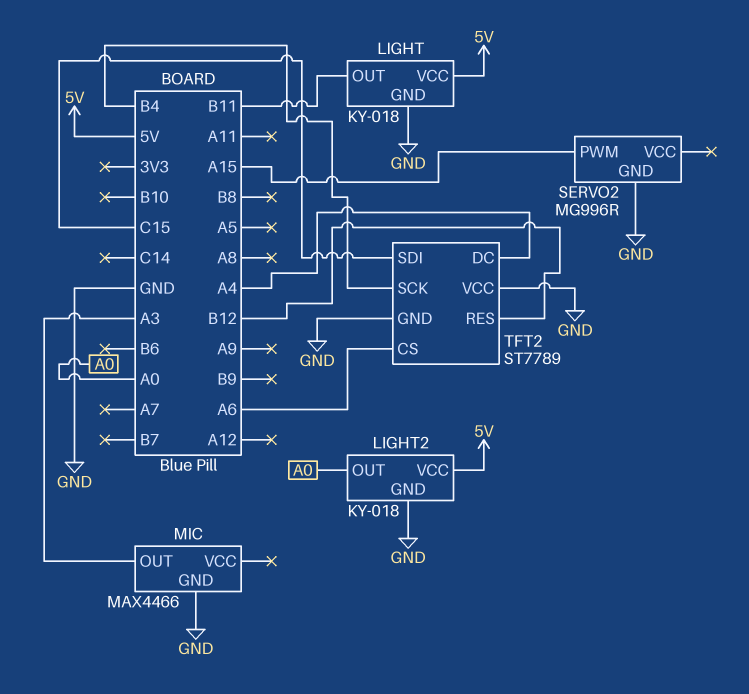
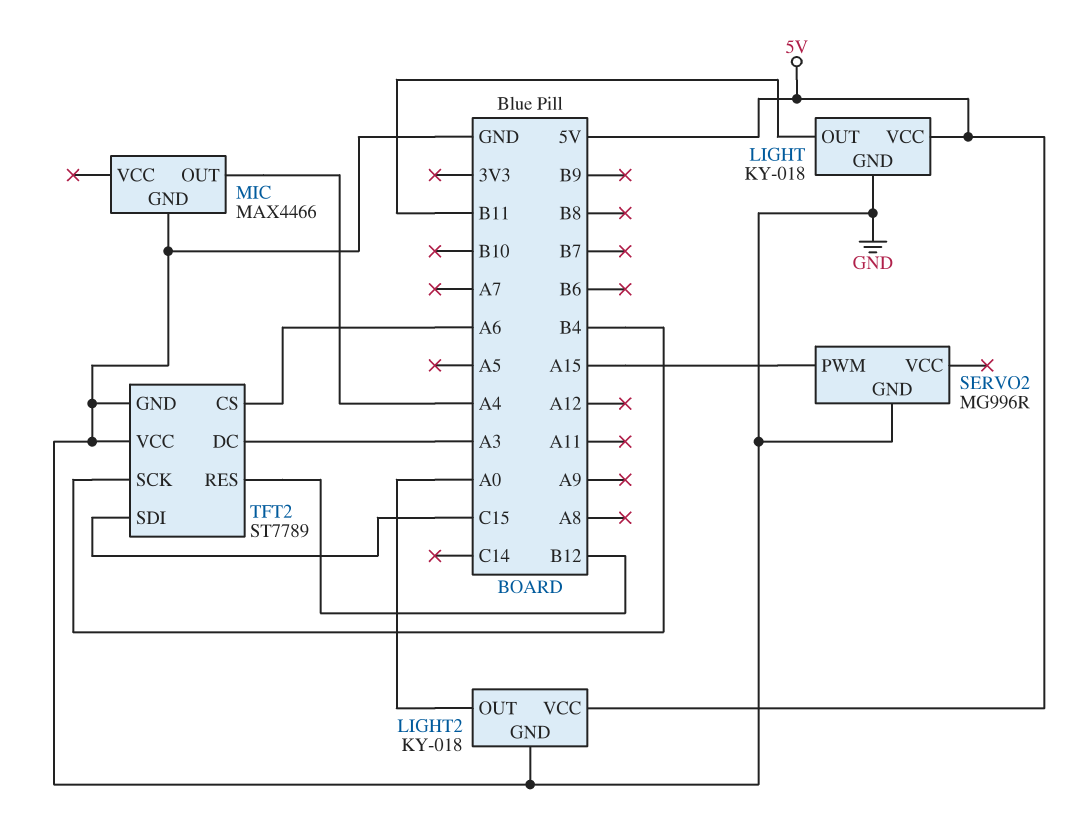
MIC pin OUT: A3 -> A4
TFT2 pin DC: A4 -> A3

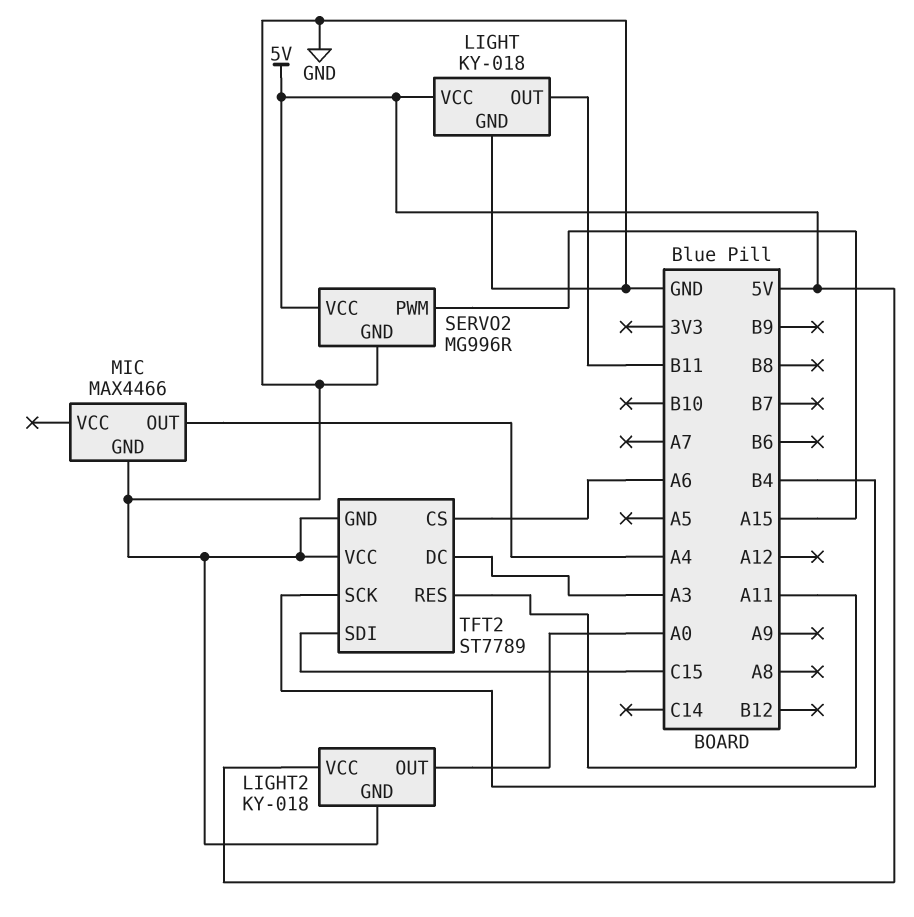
SERVO2 pin VCC: none -> 5V
TFT2 pin RES: B12 -> A11

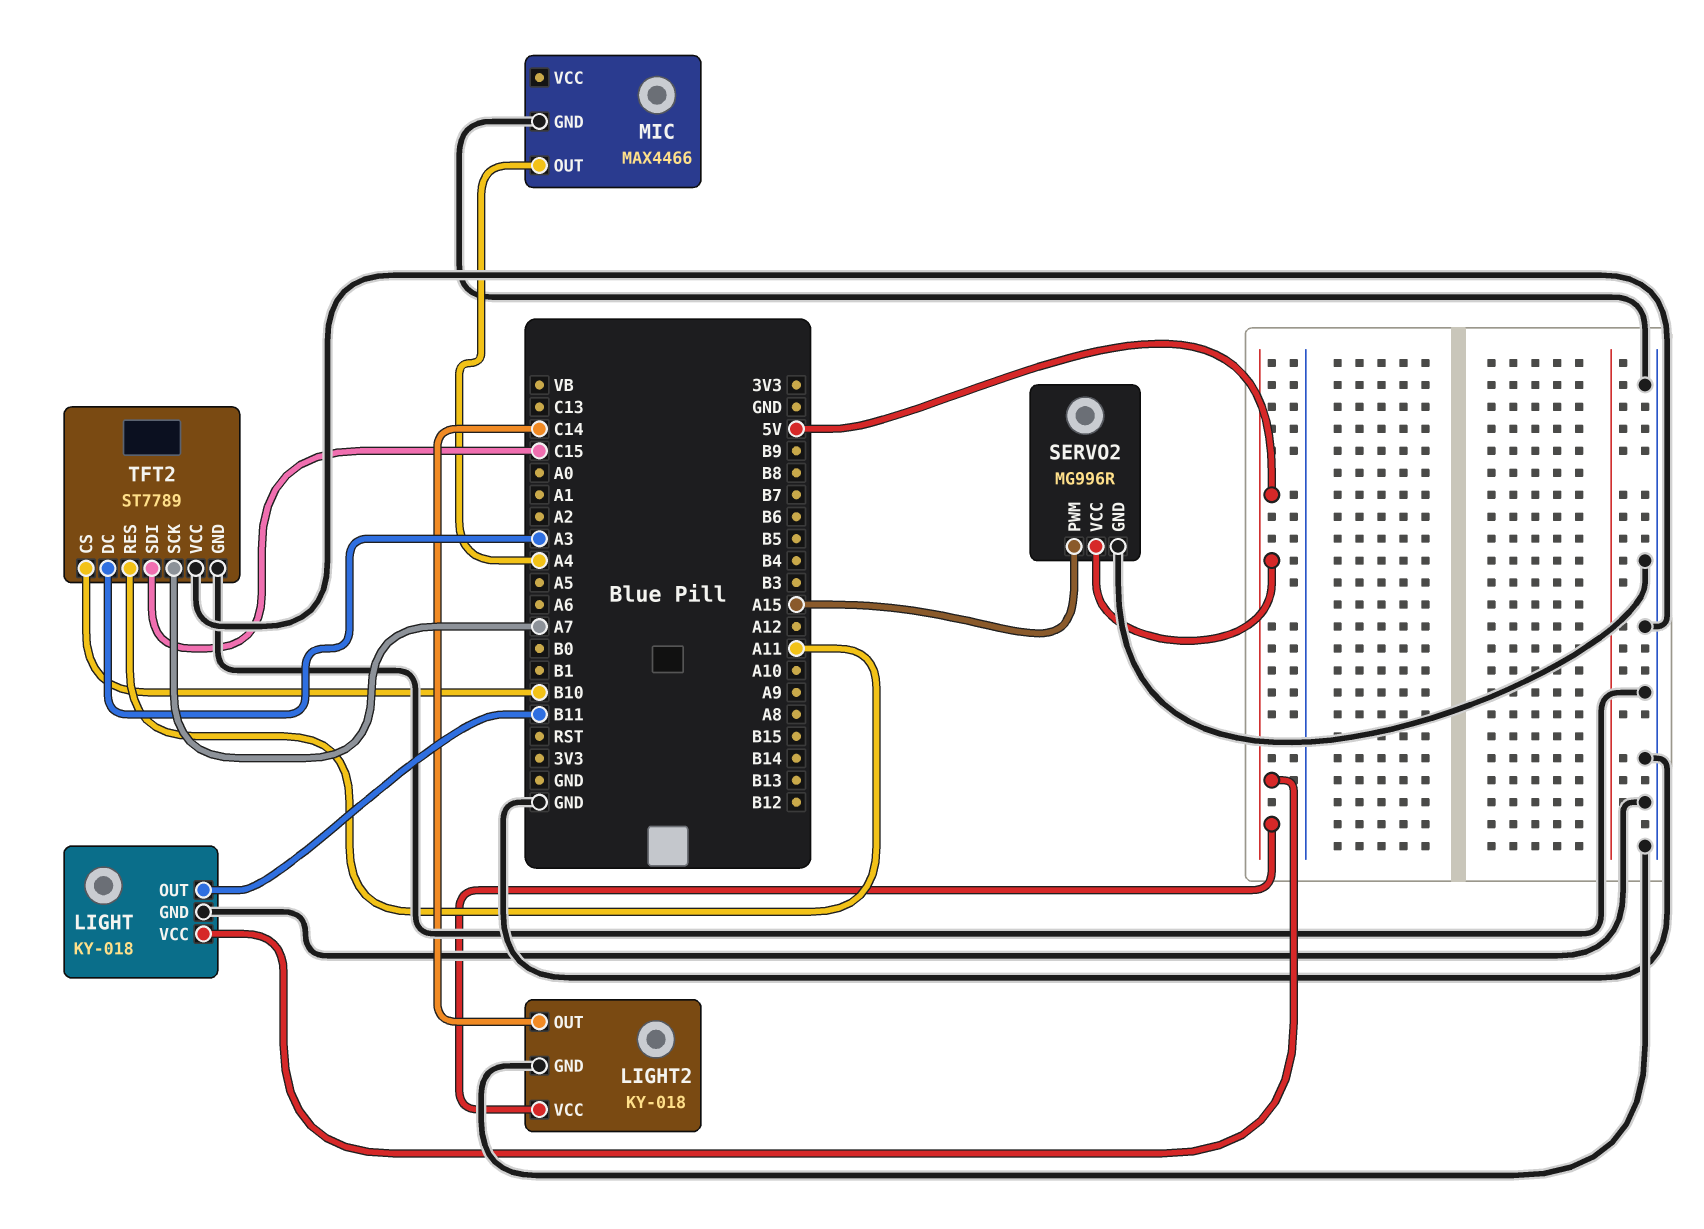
LIGHT2 pin OUT: A0 -> C14
TFT2 pin CS: A6 -> B10
TFT2 pin SCK: B4 -> A7

